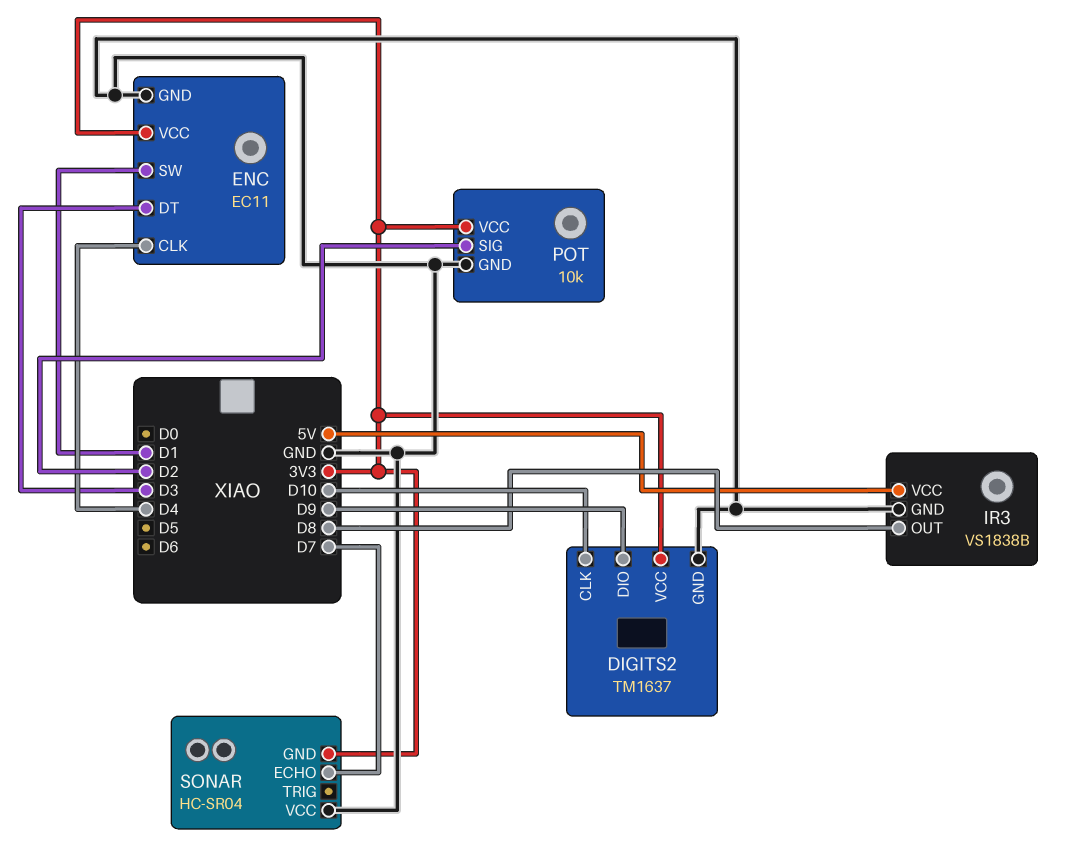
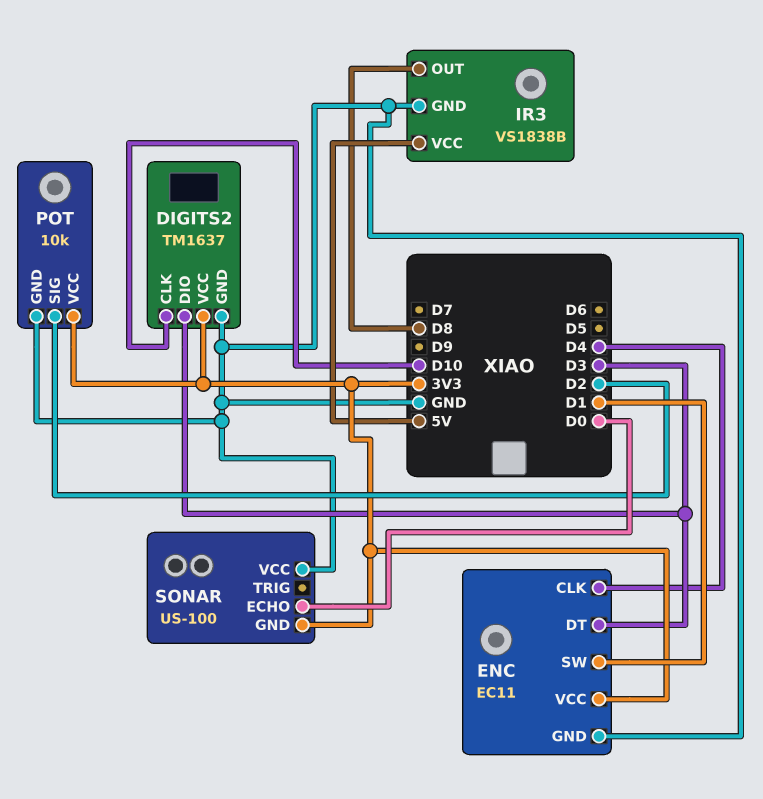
DIGITS2 pin DIO: D9 -> D3
SONAR: HC-SR04 -> US-100
SONAR pin ECHO: D7 -> D0

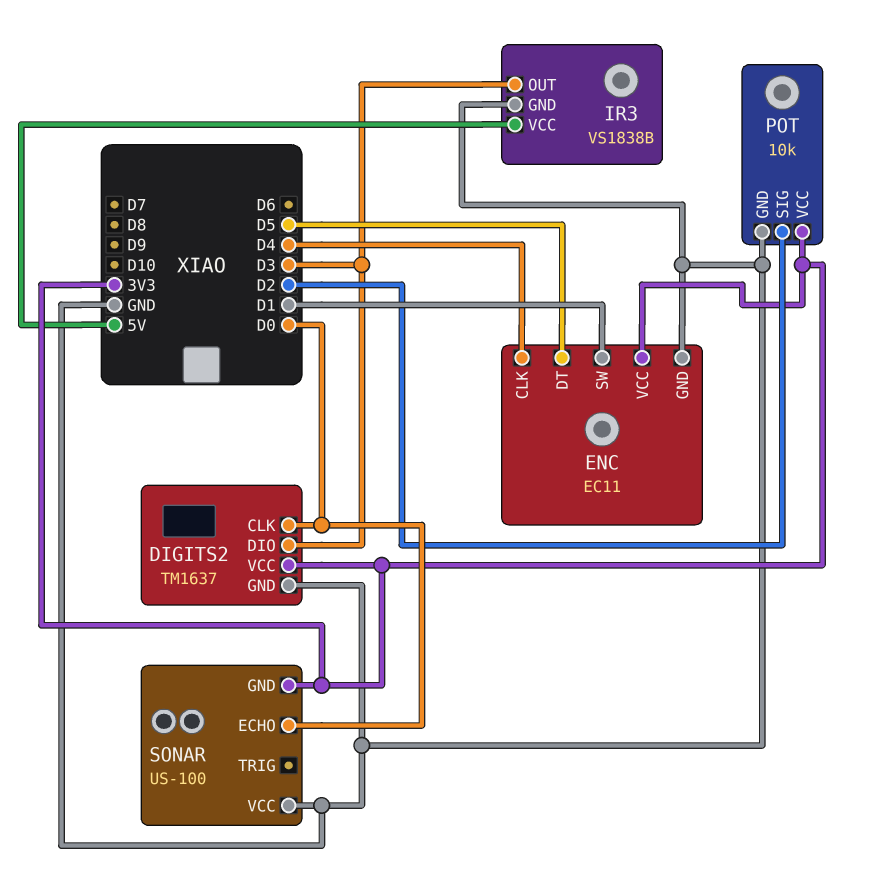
DIGITS2 pin CLK: D10 -> D0
ENC pin DT: D3 -> D5
IR3 pin OUT: D8 -> D3

